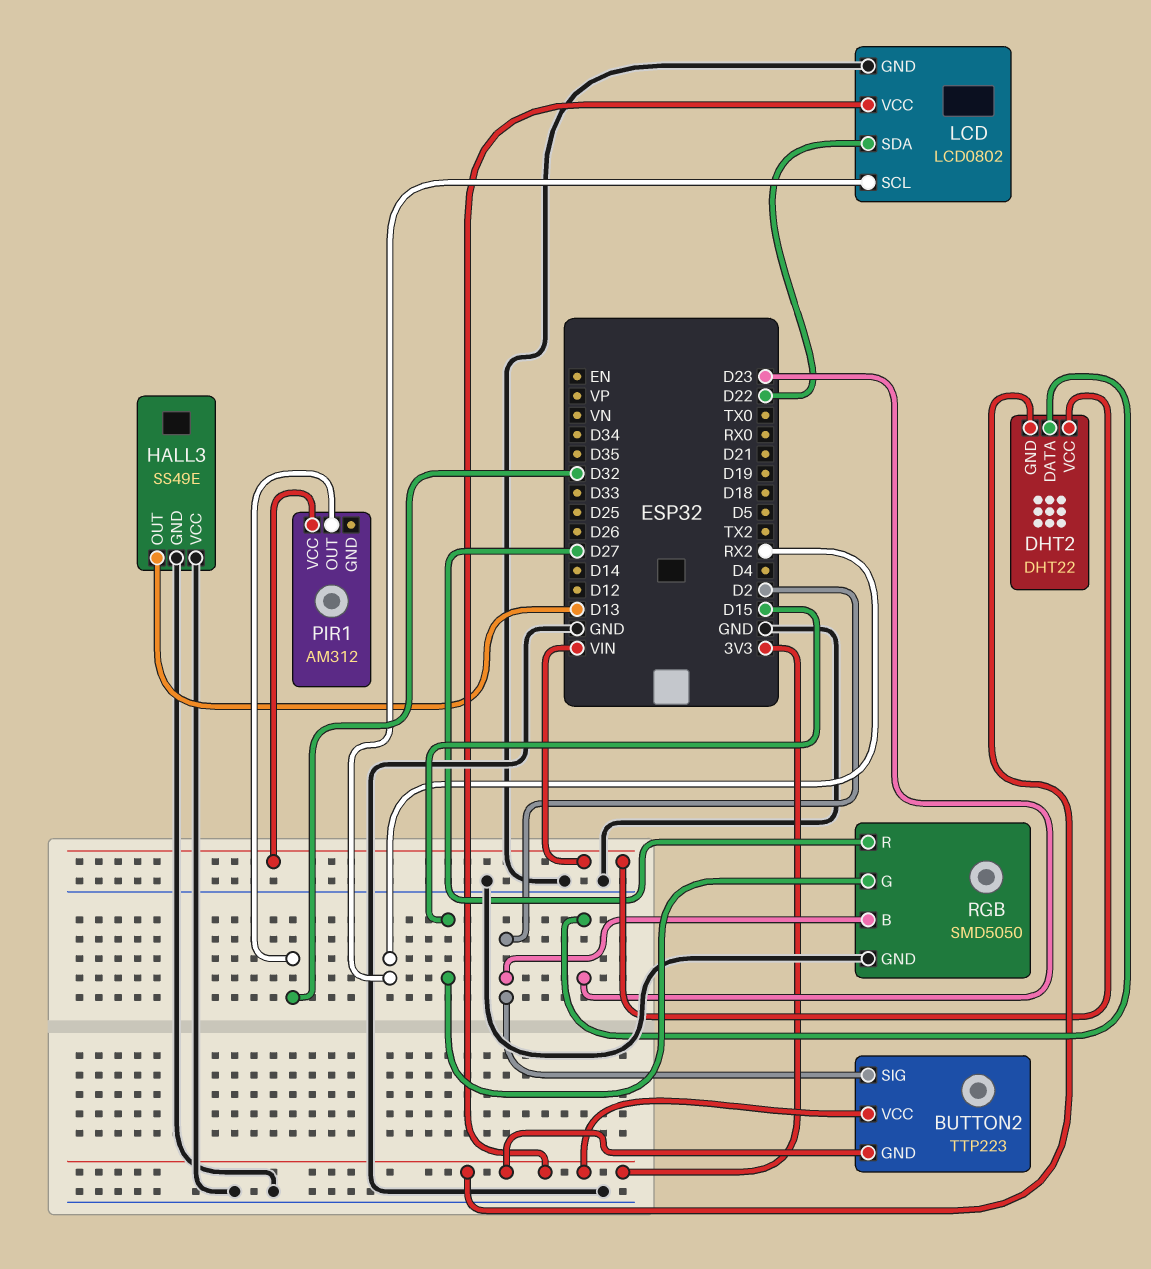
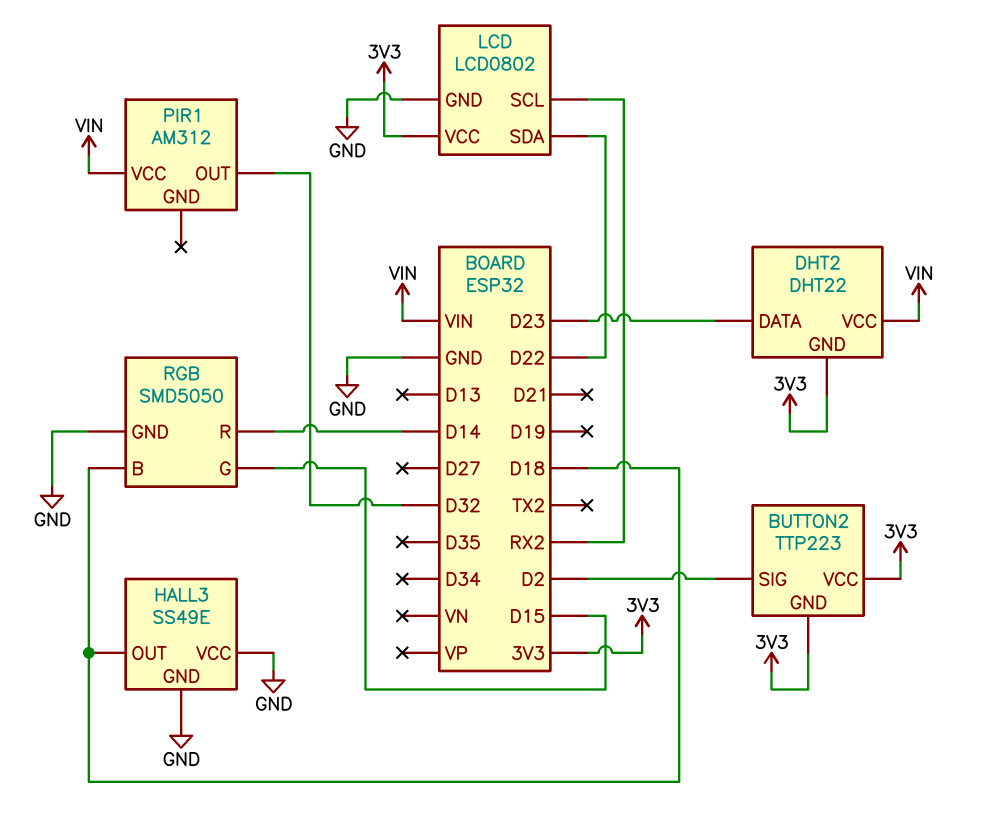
HALL3 pin OUT: D13 -> D18
RGB pin B: D2 -> D18
RGB pin R: D27 -> D14

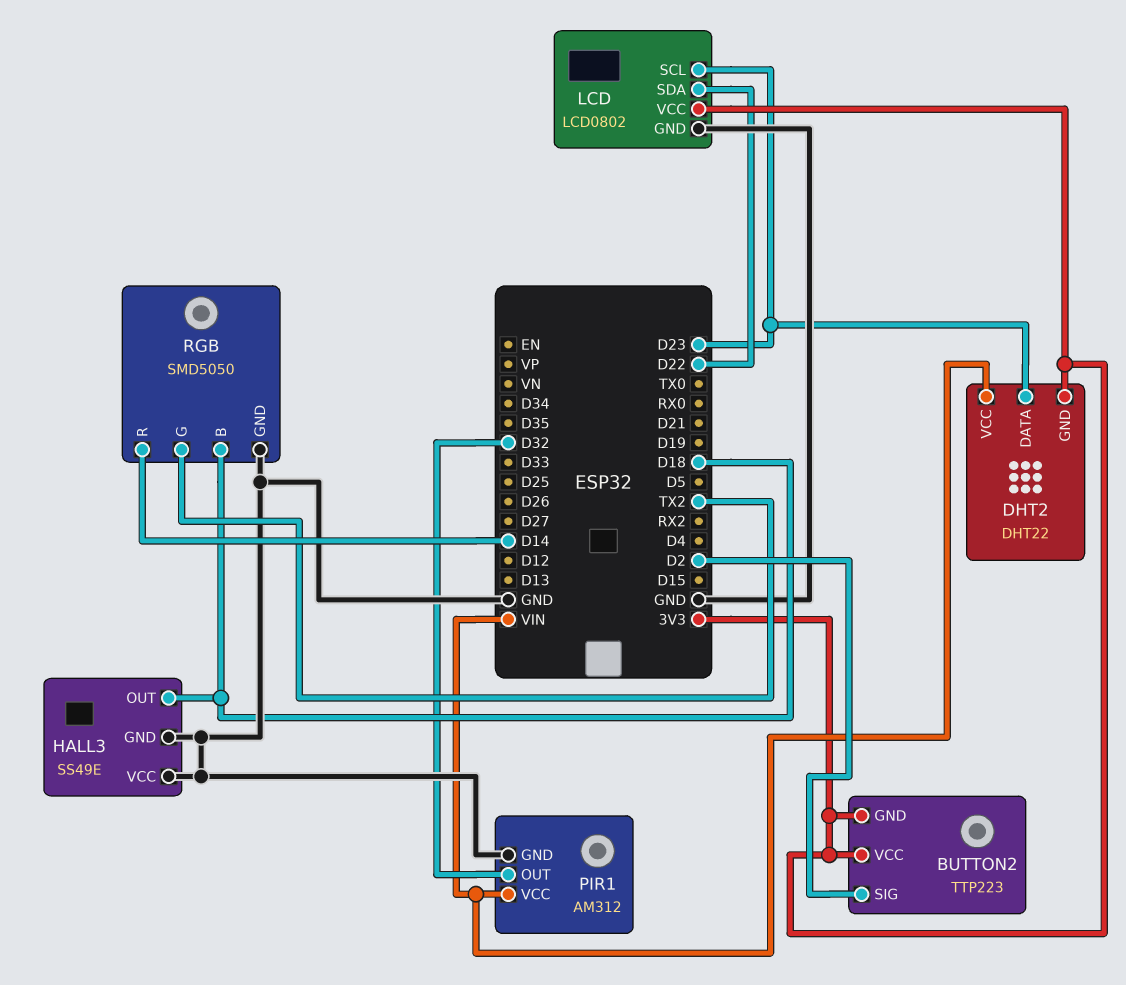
LCD pin SCL: RX2 -> D23
PIR1 pin GND: none -> GND
RGB pin G: D15 -> TX2

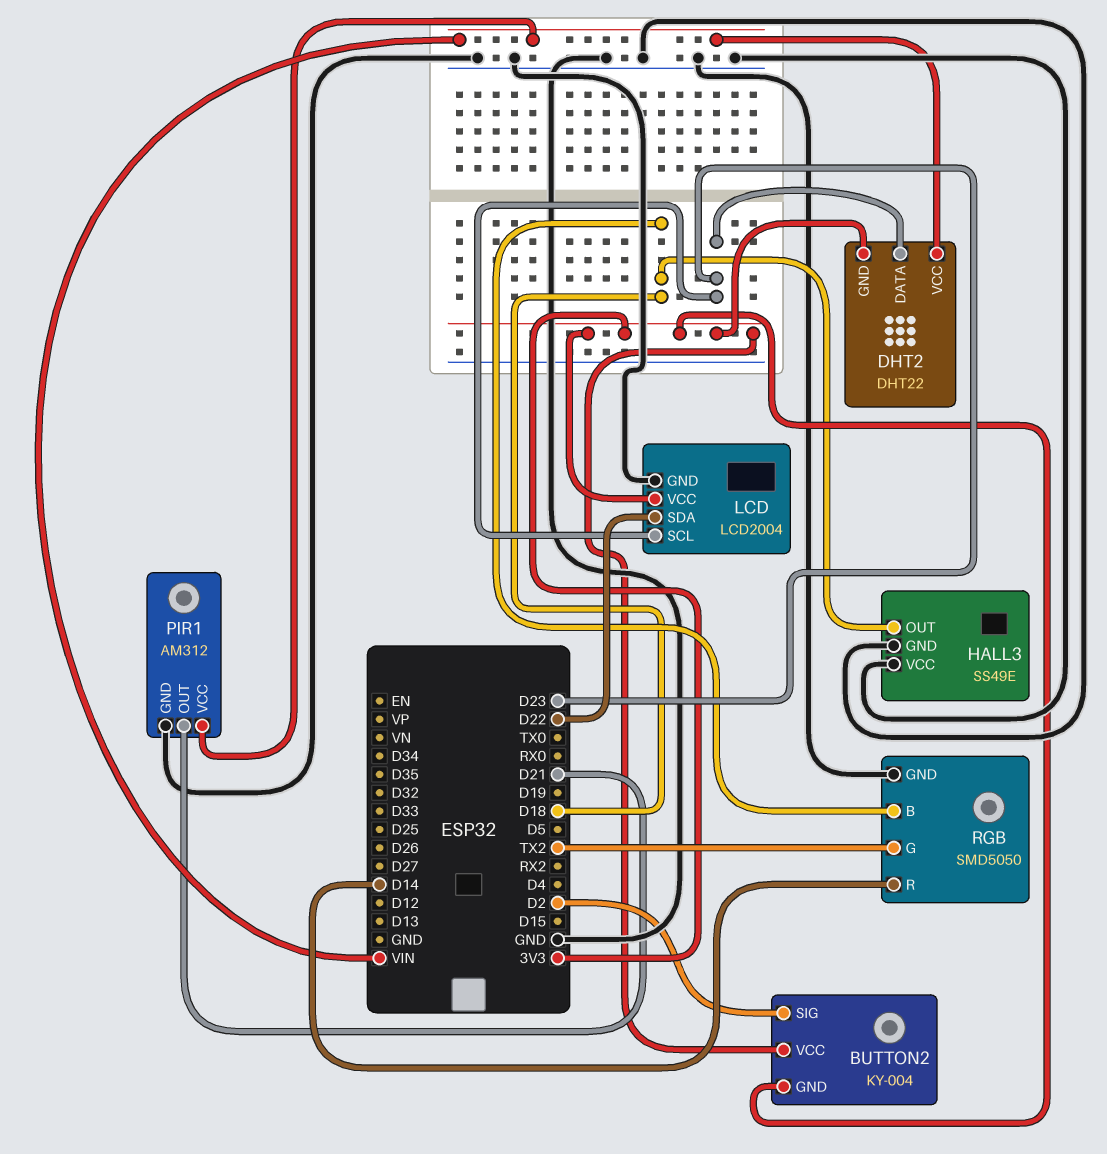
BUTTON2: TTP223 -> KY-004
LCD: LCD0802 -> LCD2004
PIR1 pin OUT: D32 -> D21

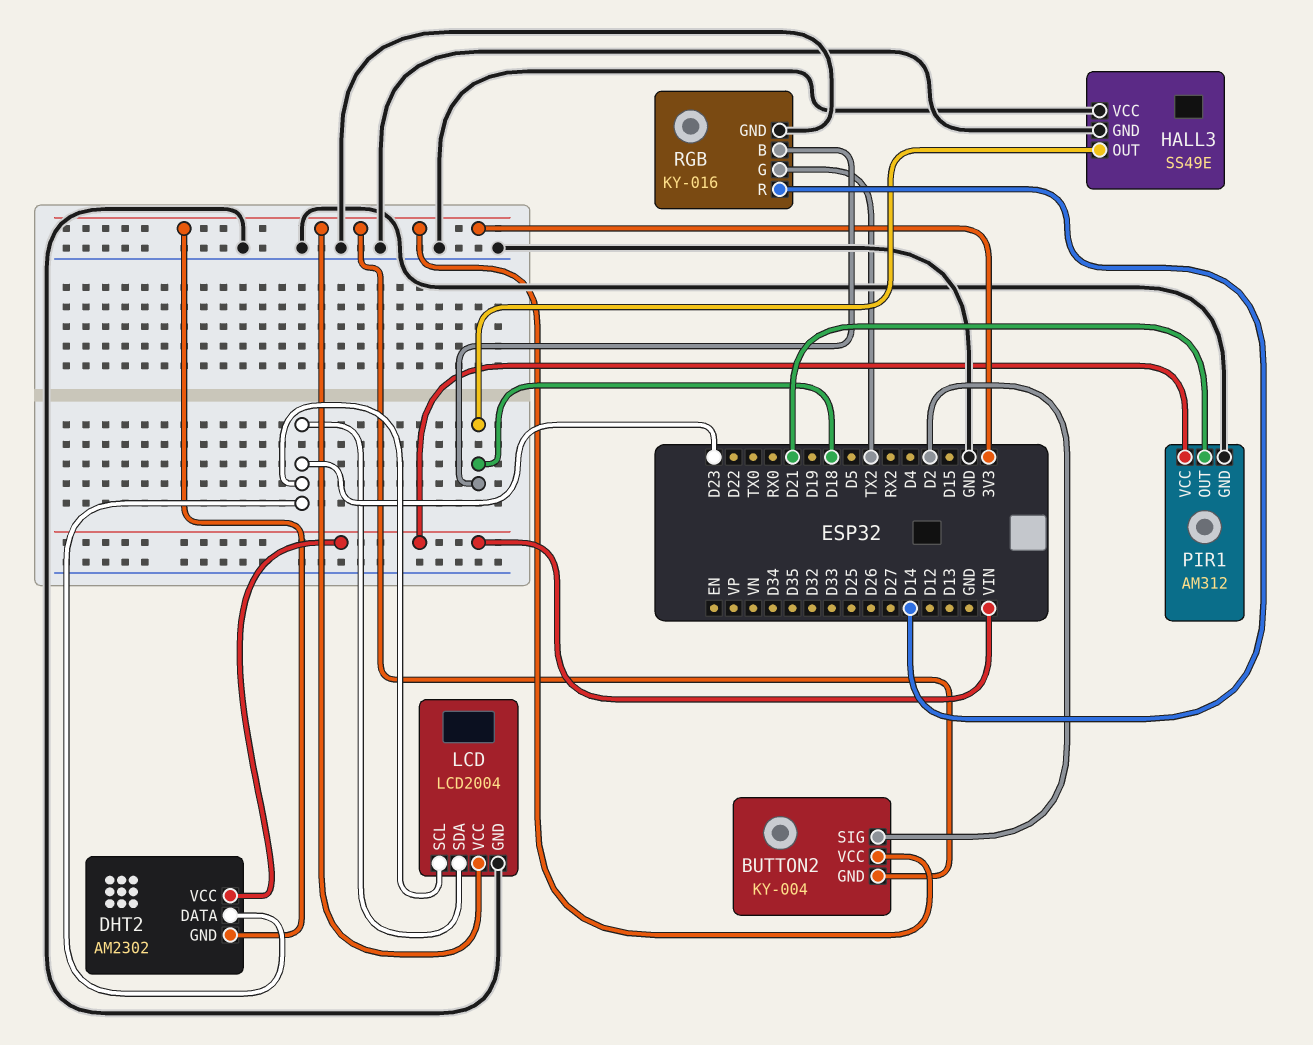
DHT2: DHT22 -> AM2302
LCD pin SDA: D22 -> D23
RGB: SMD5050 -> KY-016

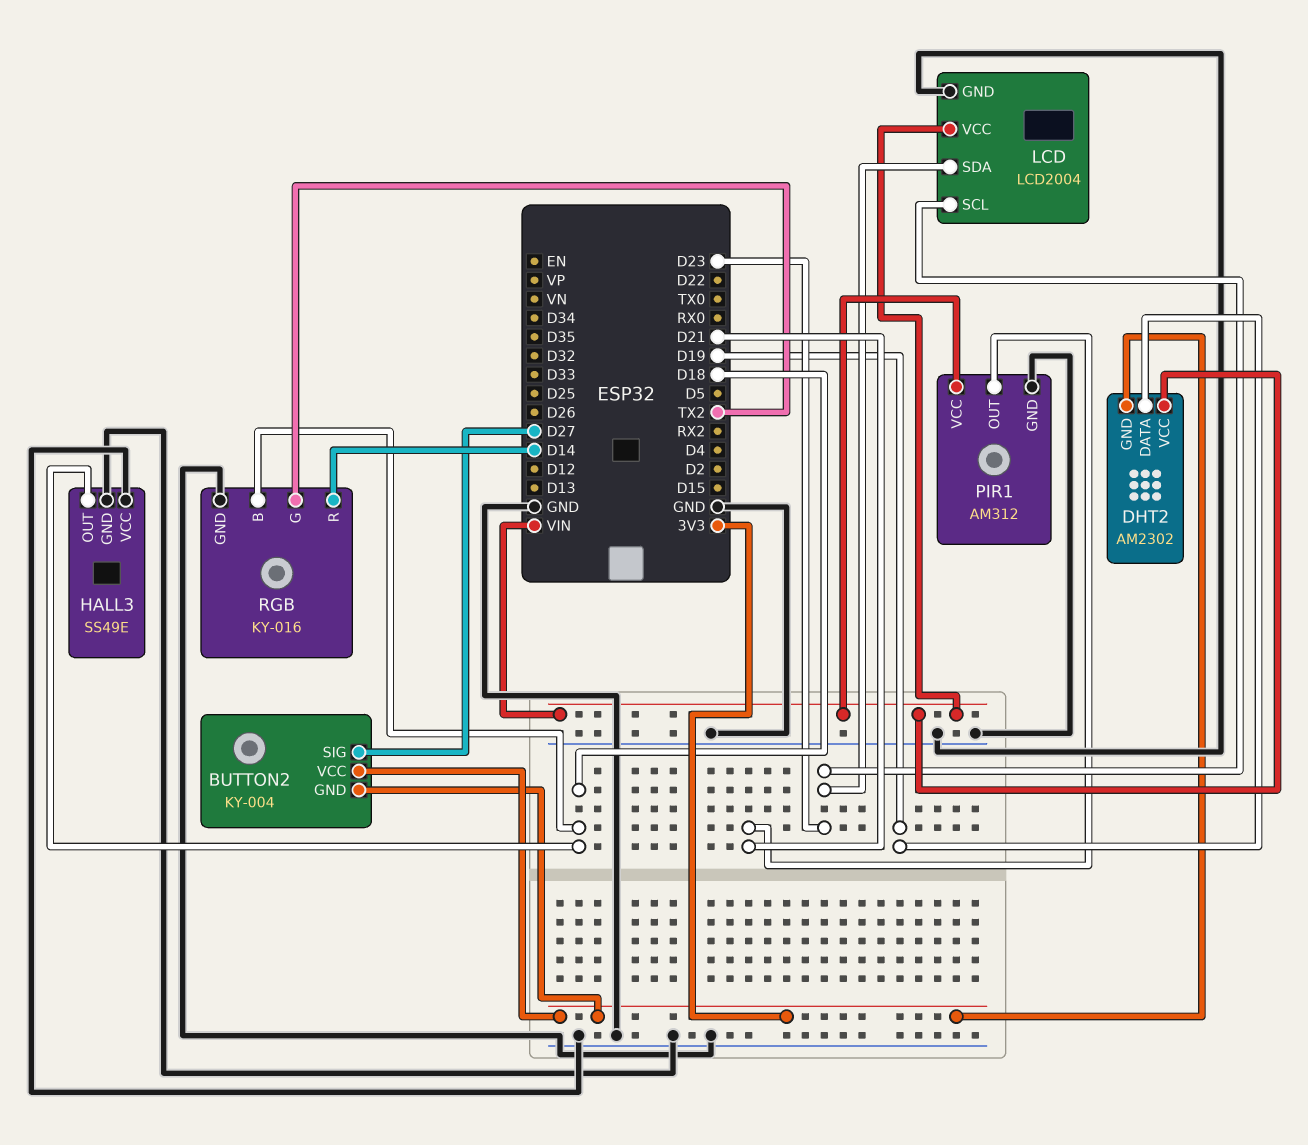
BUTTON2 pin SIG: D2 -> D27
DHT2 pin DATA: D23 -> D19
LCD pin VCC: 3V3 -> VIN

